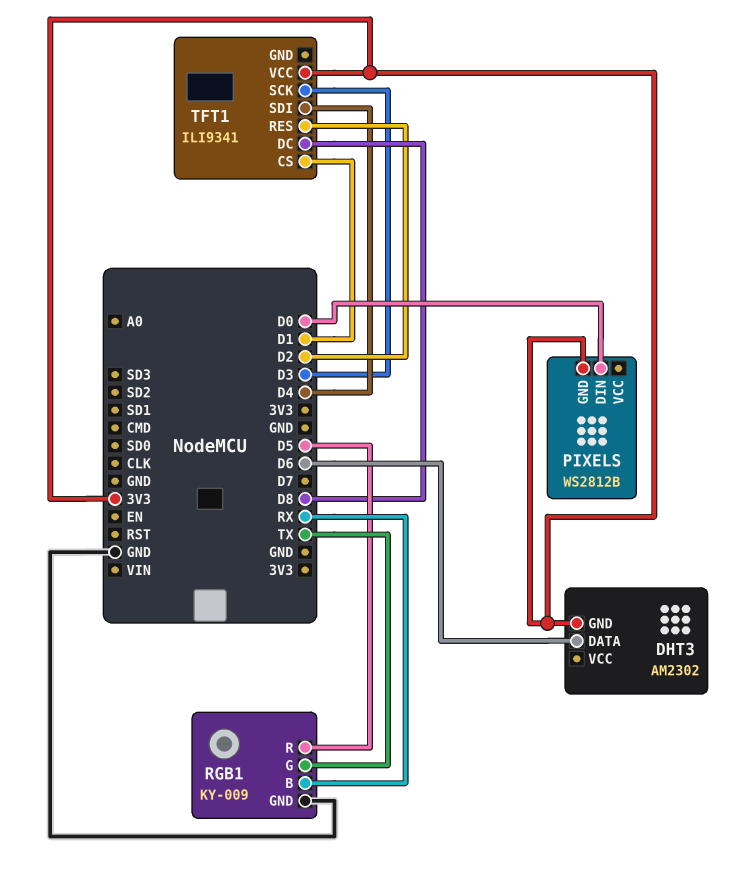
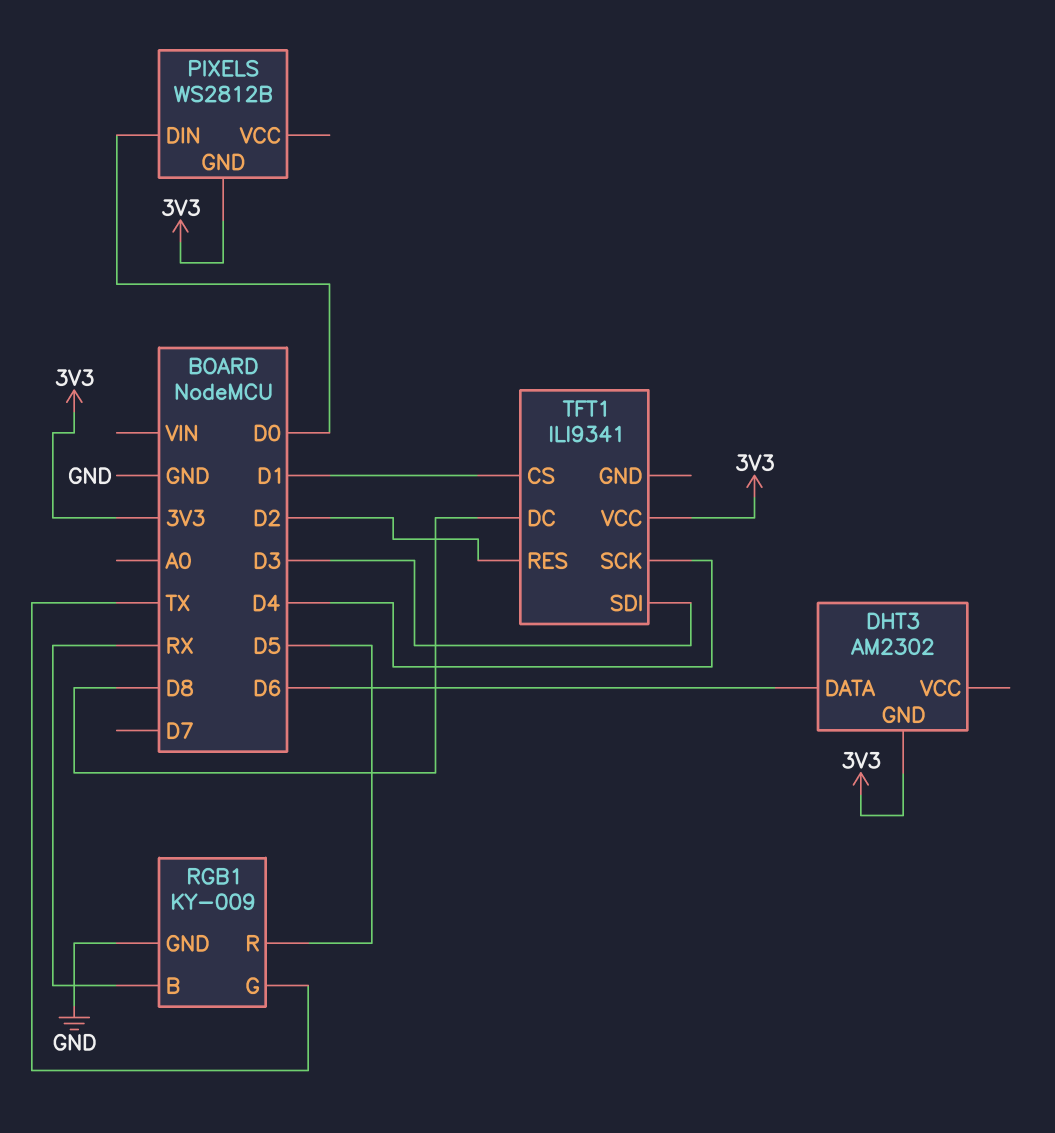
TFT1 pin SCK: D3 -> D4
TFT1 pin SDI: D4 -> D3

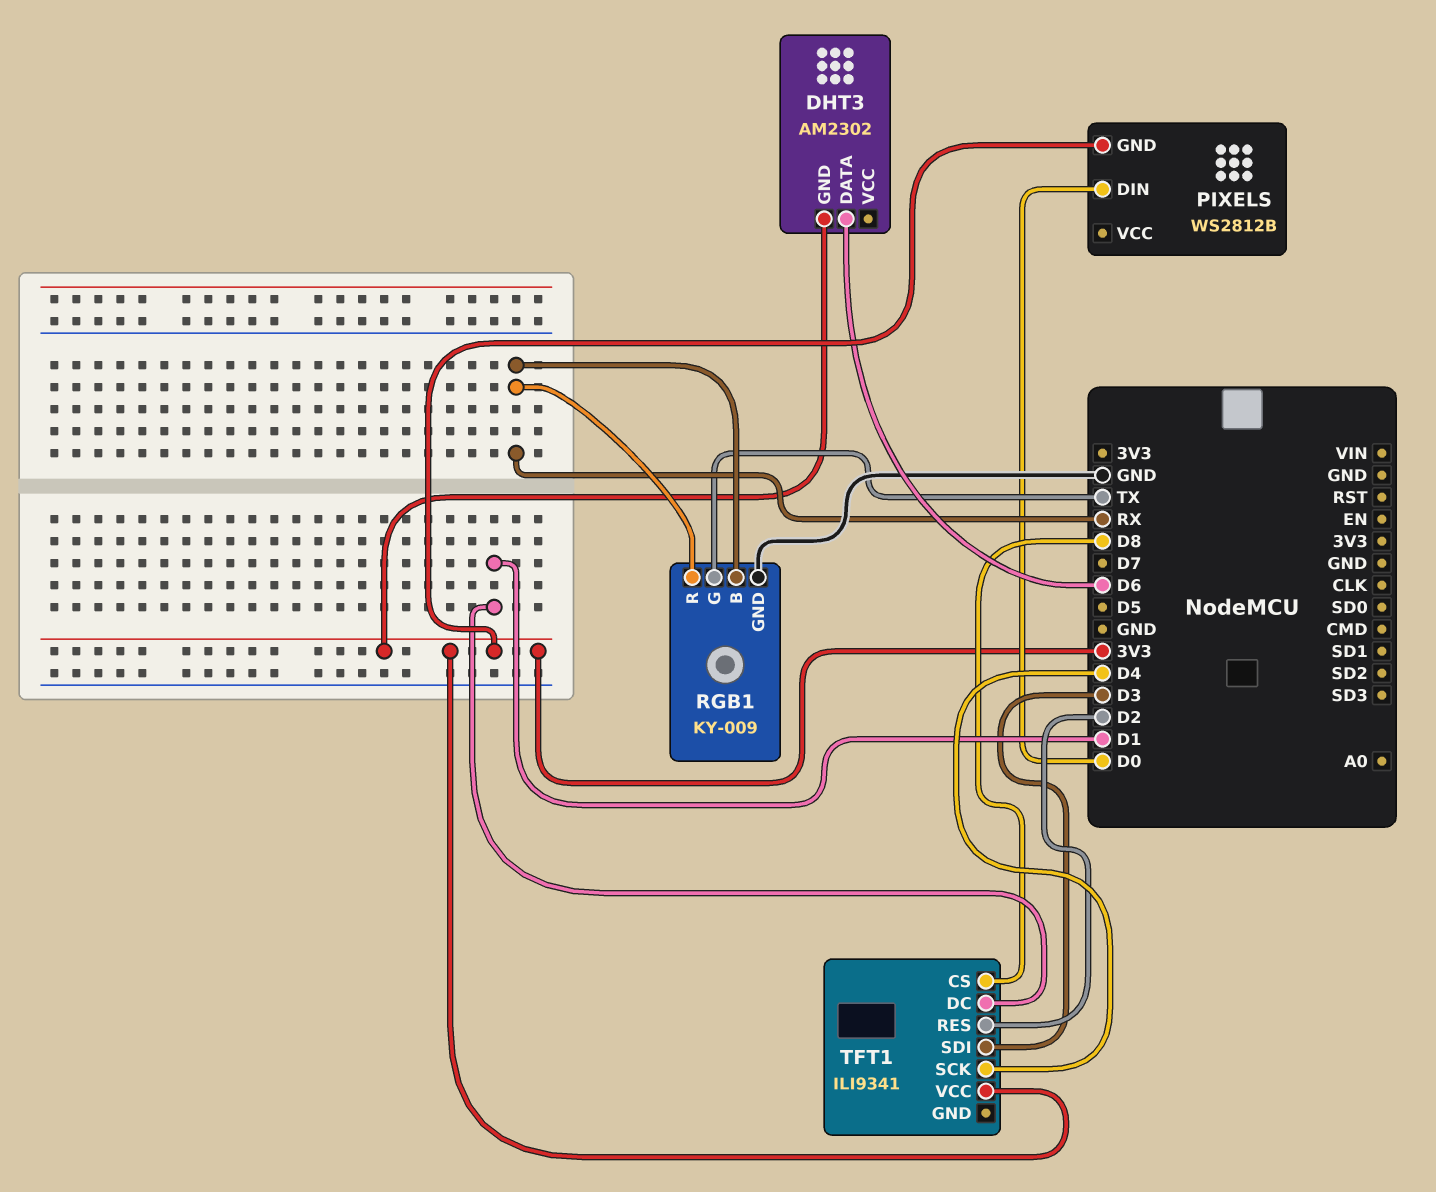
RGB1 pin R: D5 -> RX
TFT1 pin CS: D1 -> D8
TFT1 pin DC: D8 -> D1

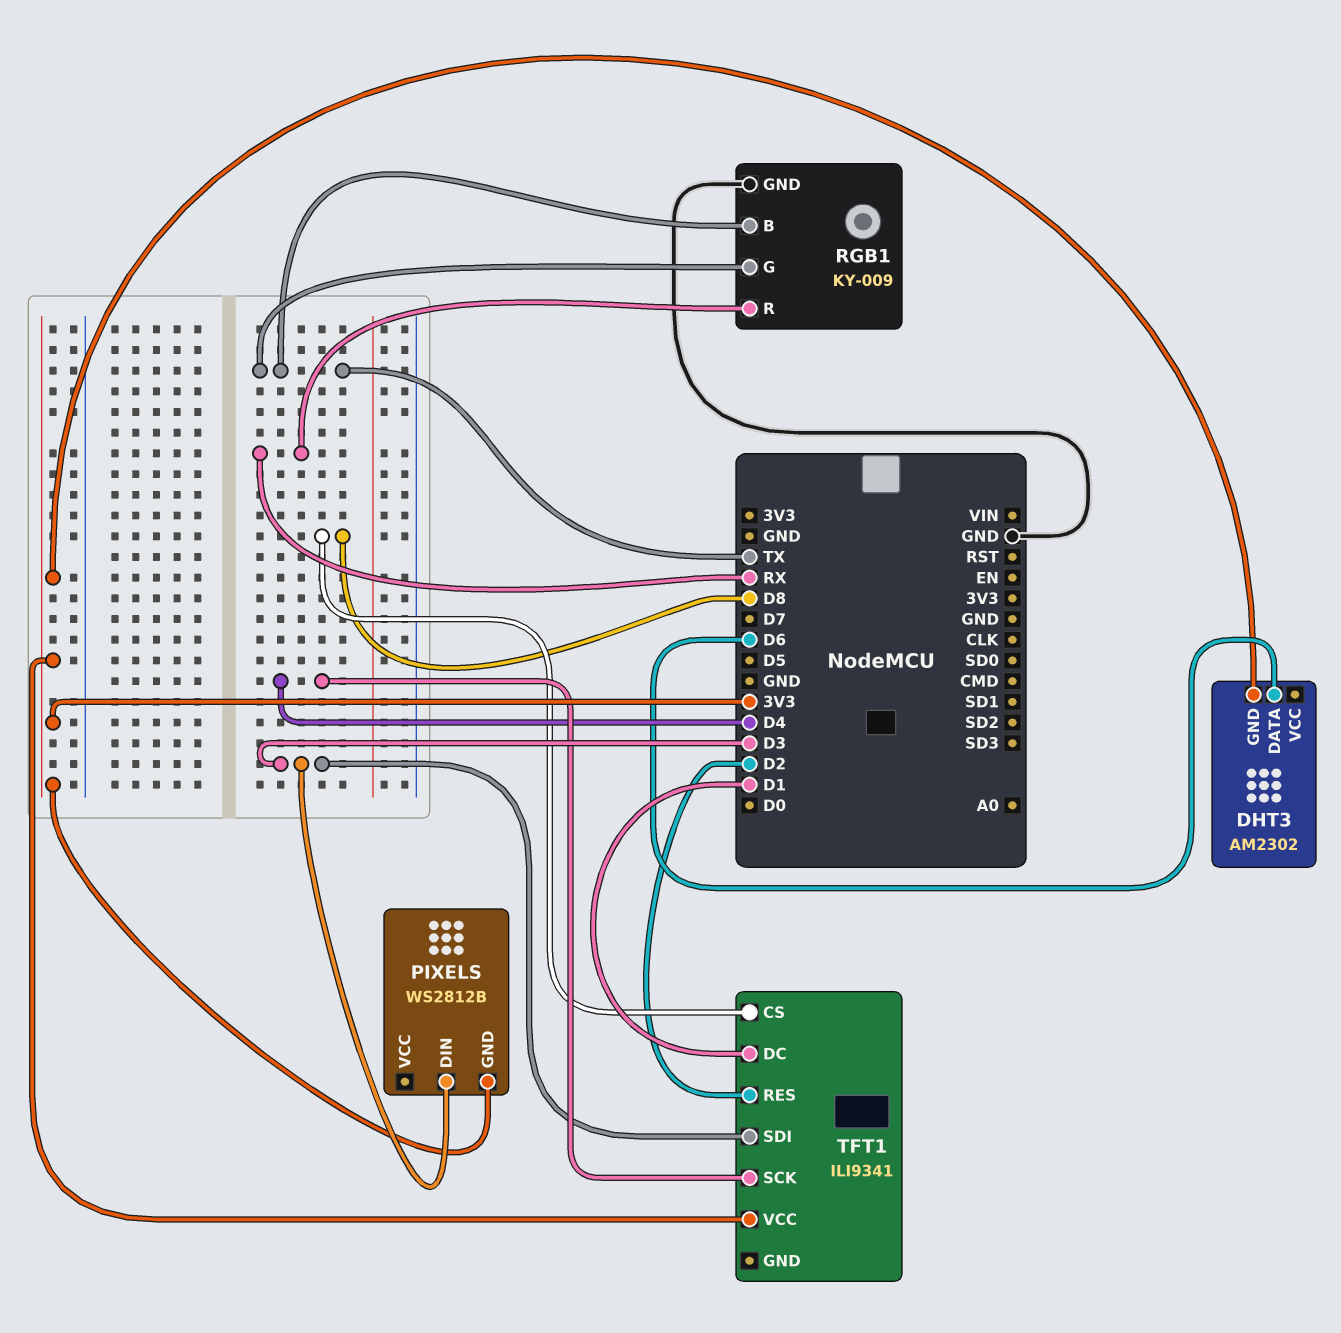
PIXELS pin DIN: D0 -> D3
RGB1 pin B: RX -> TX

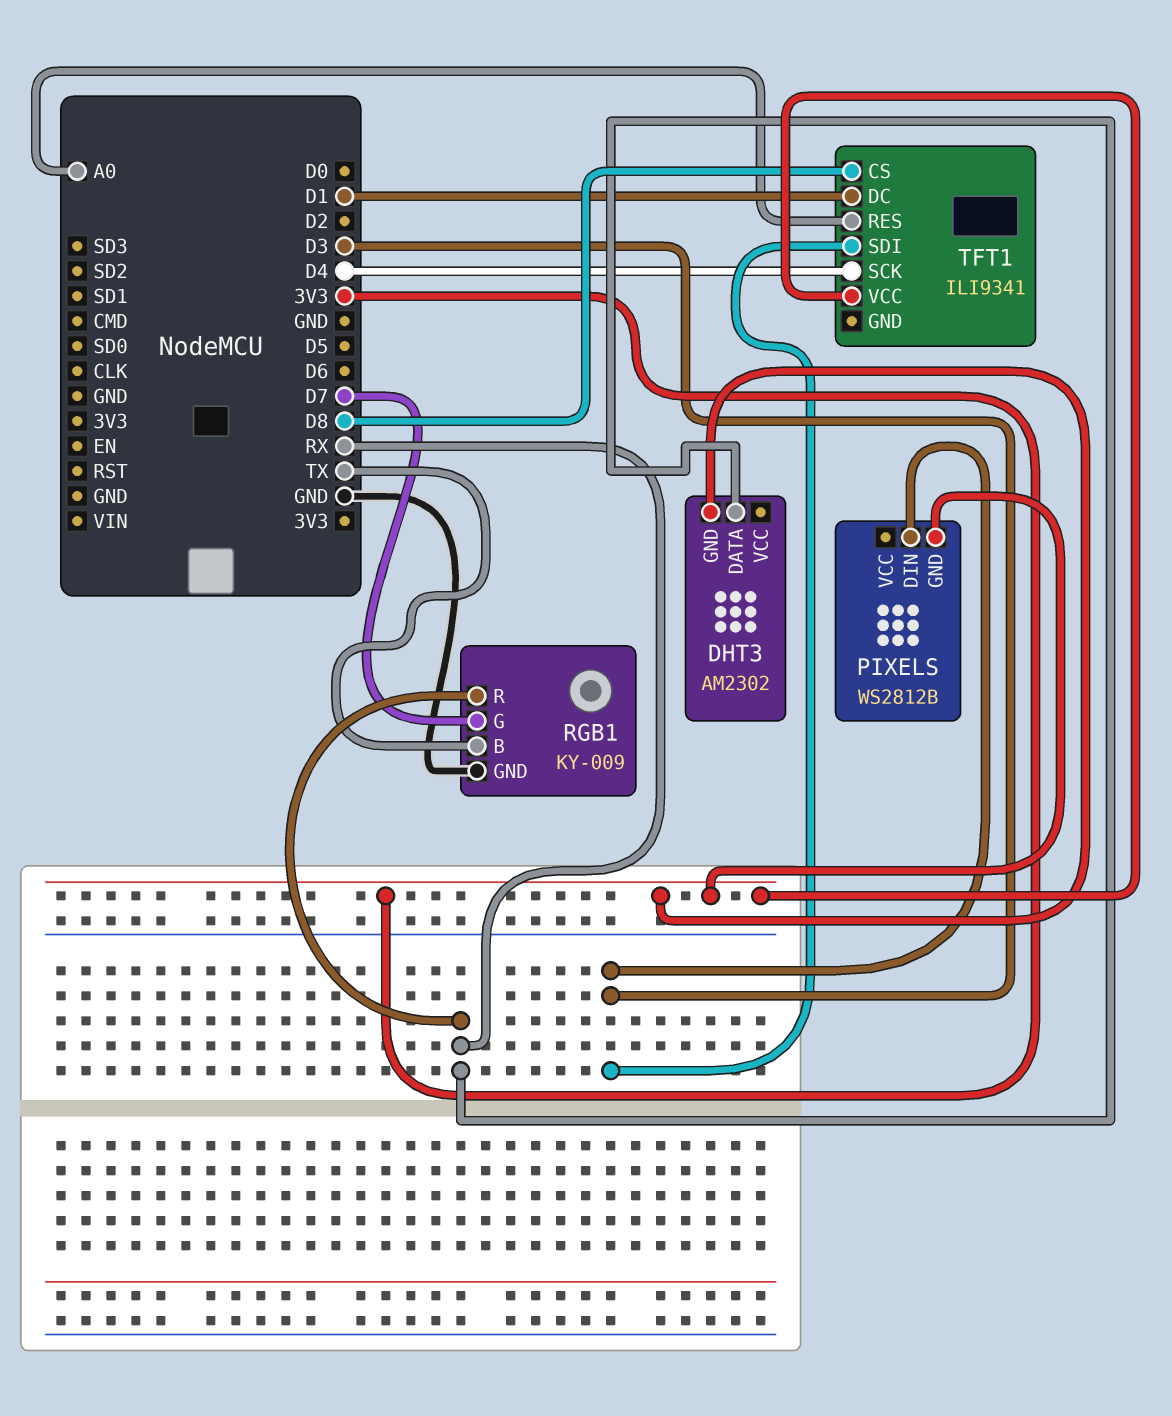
DHT3 pin DATA: D6 -> RX
RGB1 pin G: TX -> D7
TFT1 pin RES: D2 -> A0

